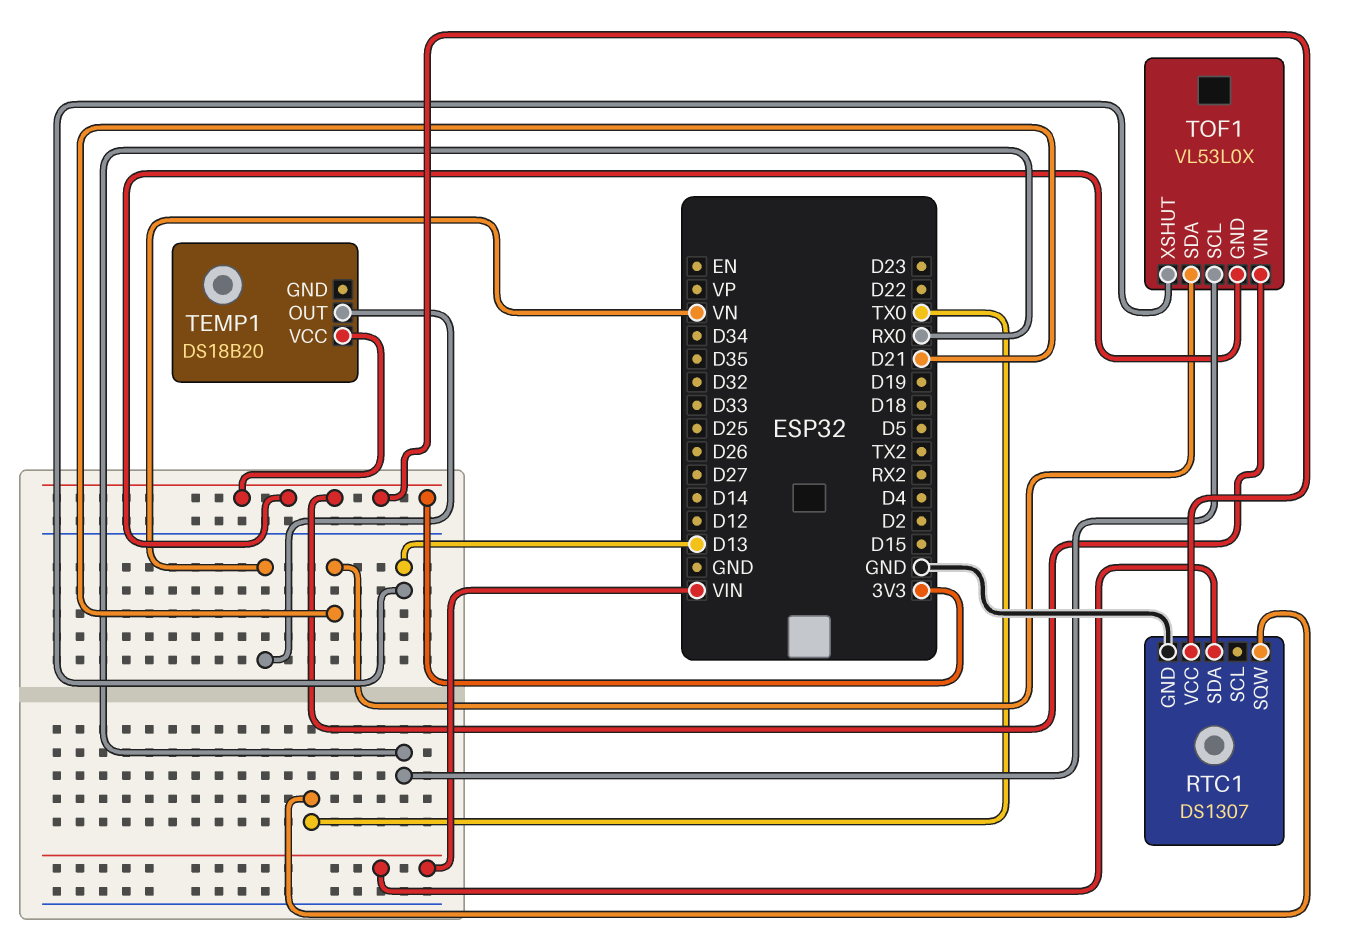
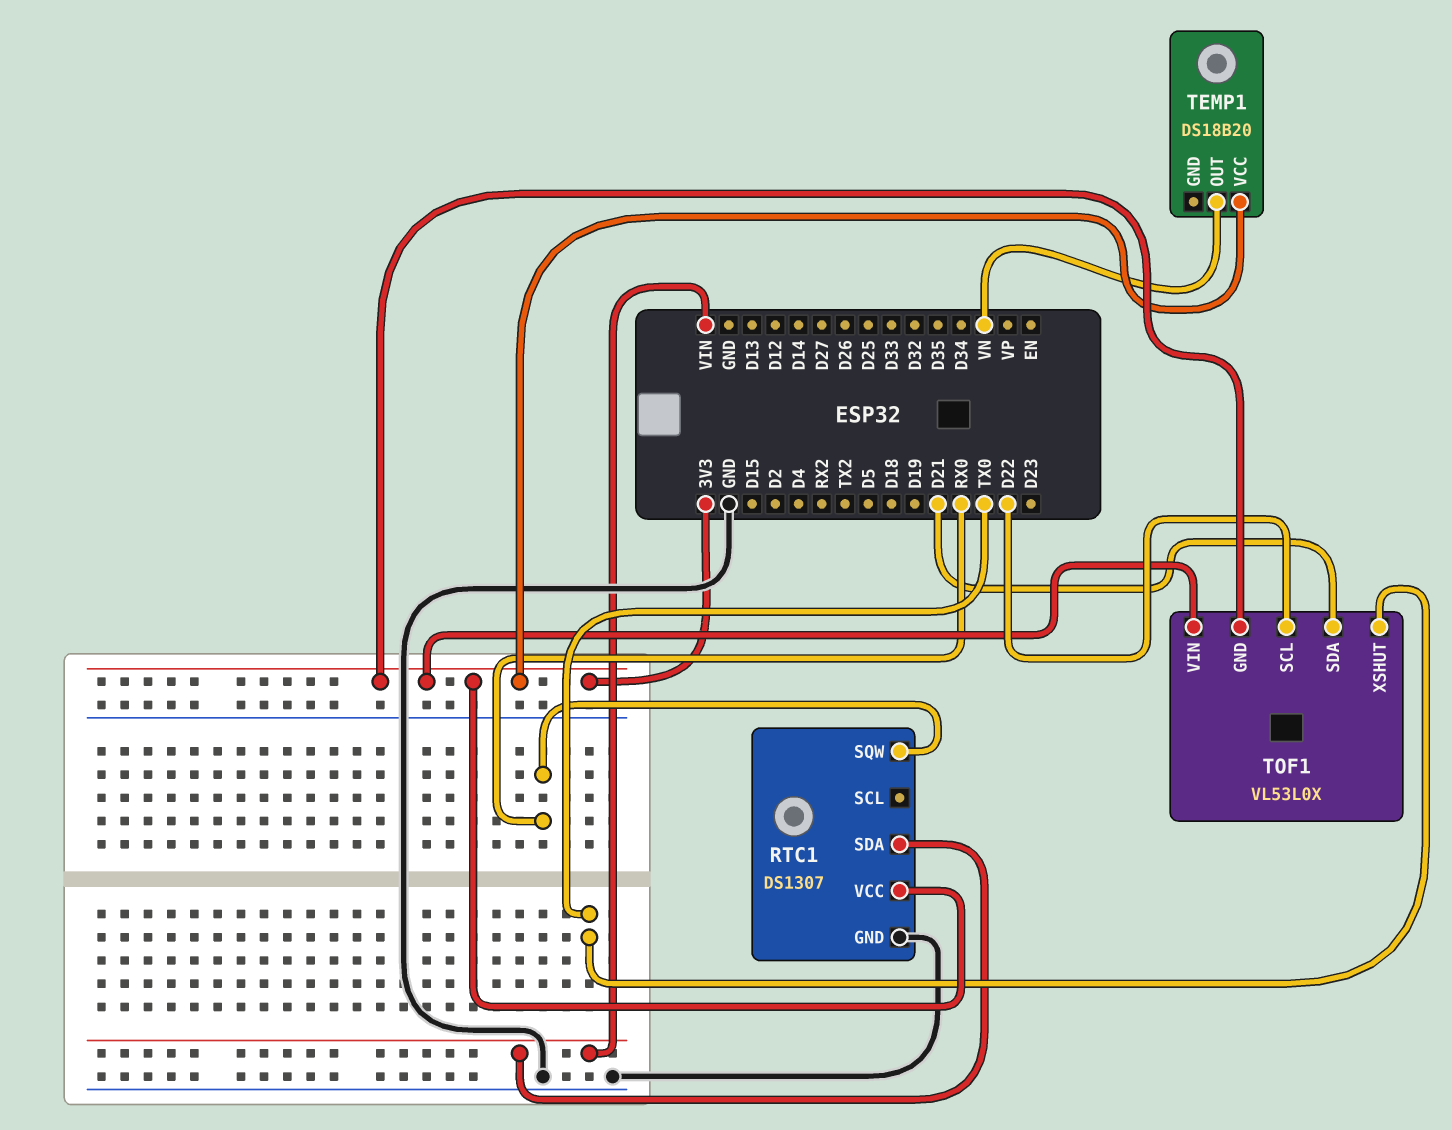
RTC1 pin SQW: TX0 -> RX0
TOF1 pin SCL: RX0 -> D22
TOF1 pin XSHUT: D13 -> TX0

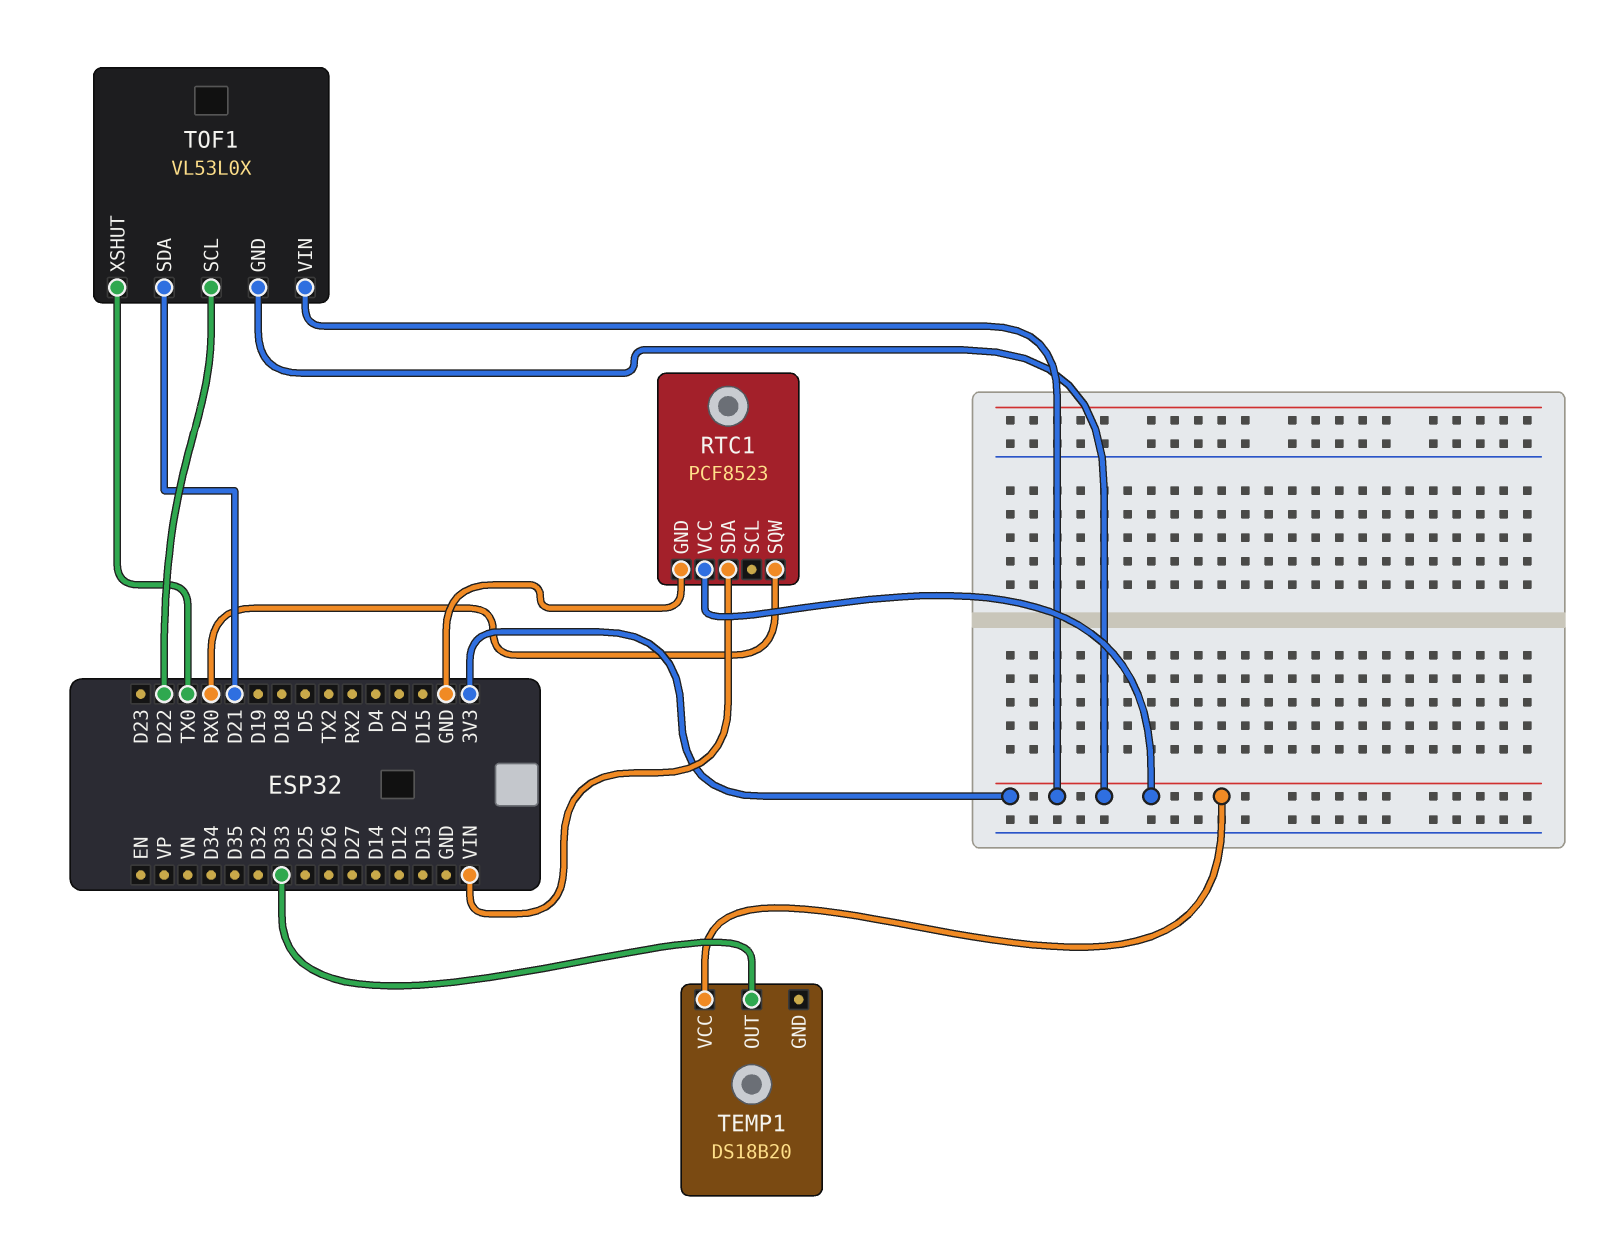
RTC1: DS1307 -> PCF8523
TEMP1 pin OUT: VN -> D33

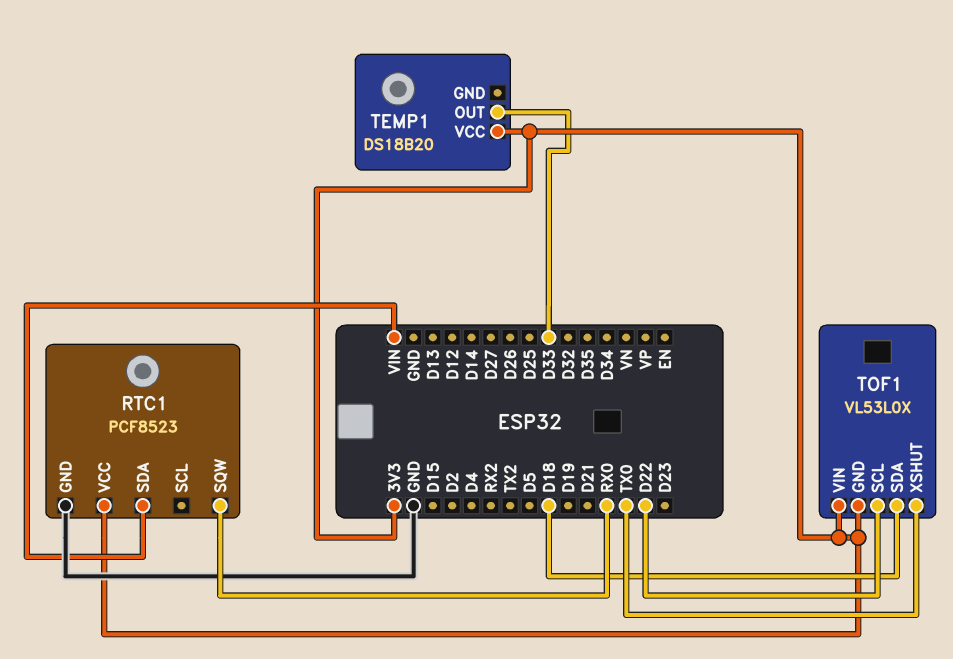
TOF1 pin SDA: D21 -> D18

